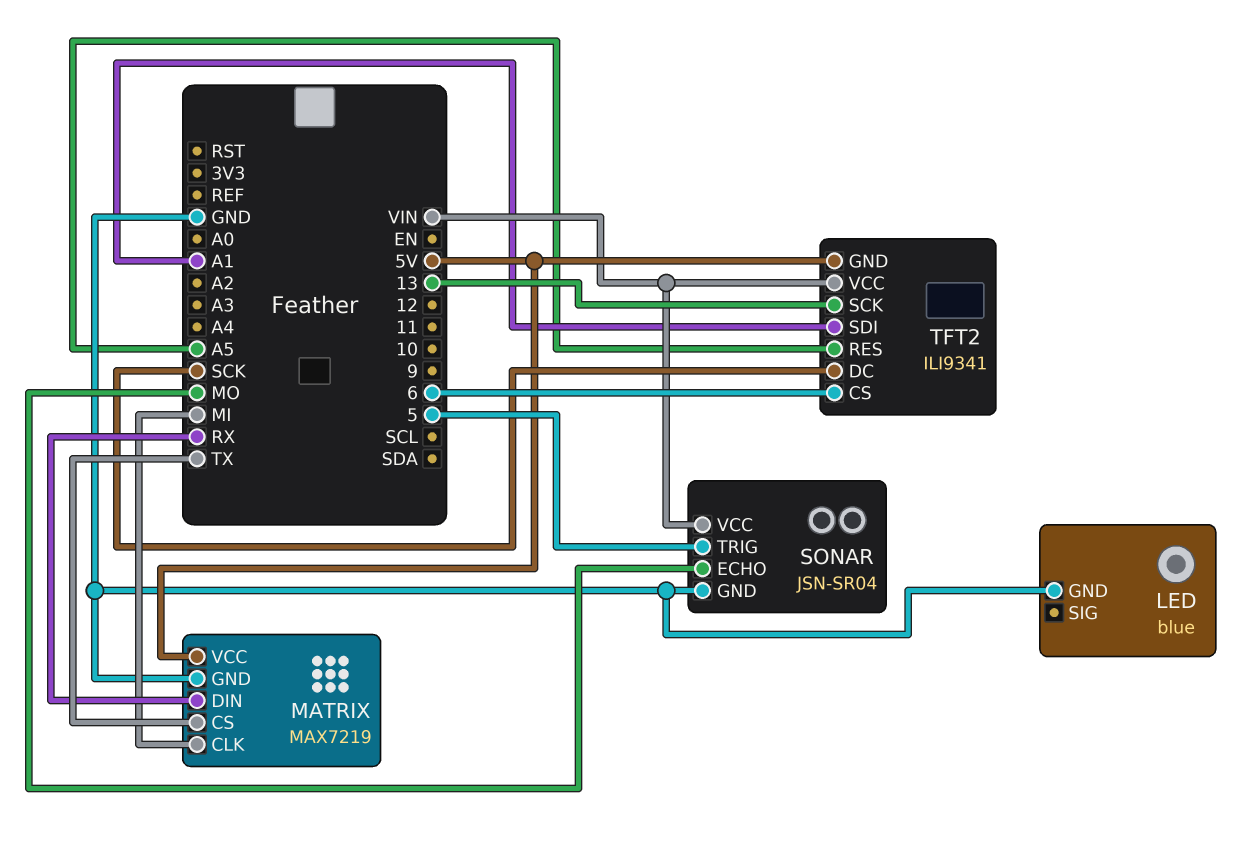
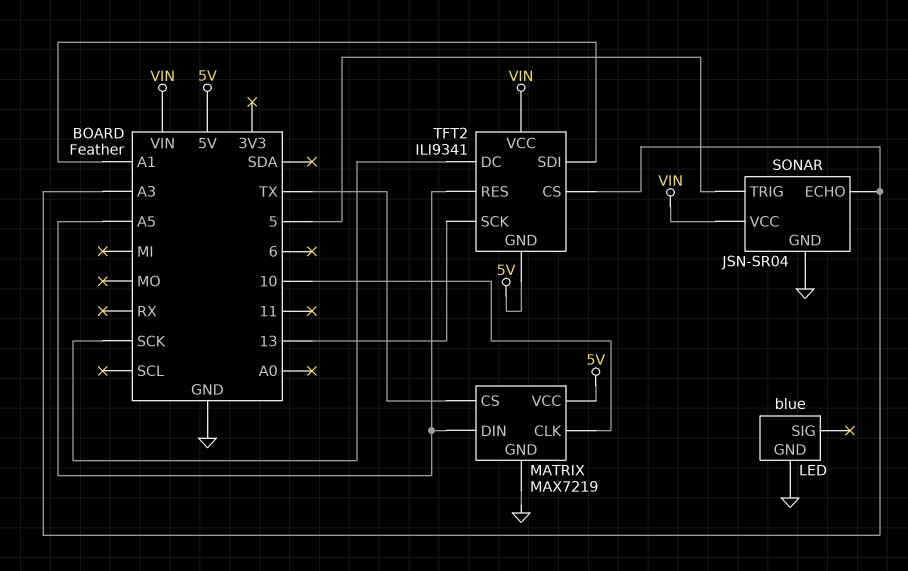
MATRIX pin CLK: MI -> 10
MATRIX pin DIN: RX -> A5
SONAR pin ECHO: MO -> A3
TFT2 pin CS: 6 -> A3

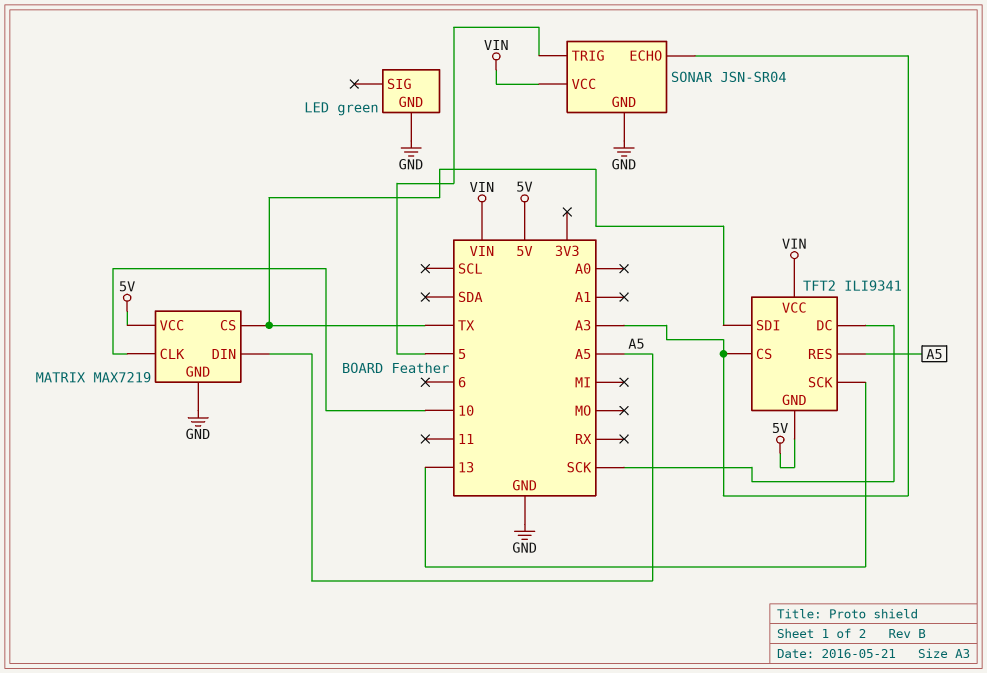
LED: blue -> green
TFT2 pin SDI: A1 -> TX

